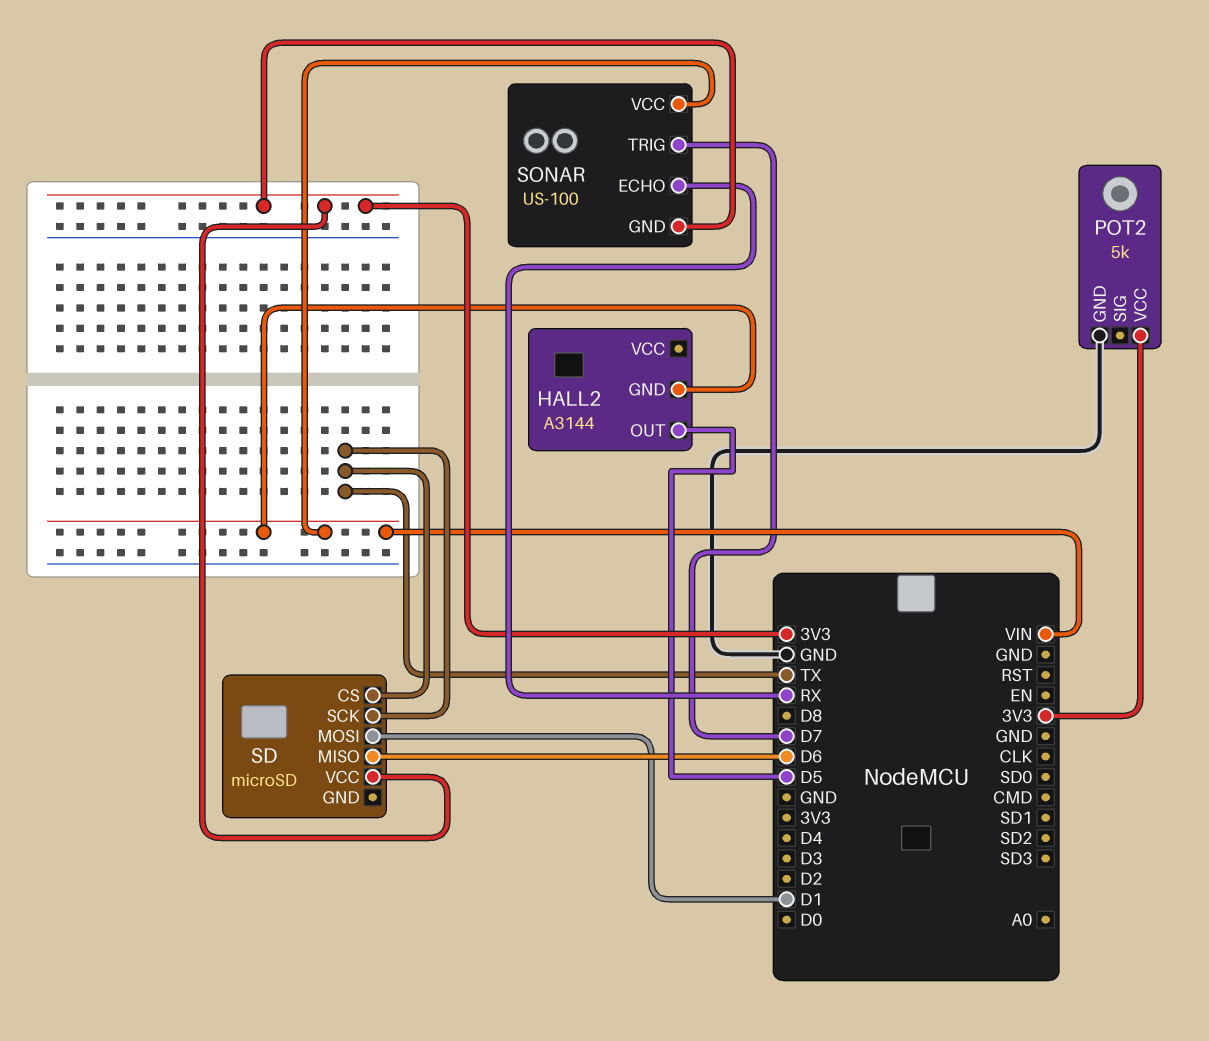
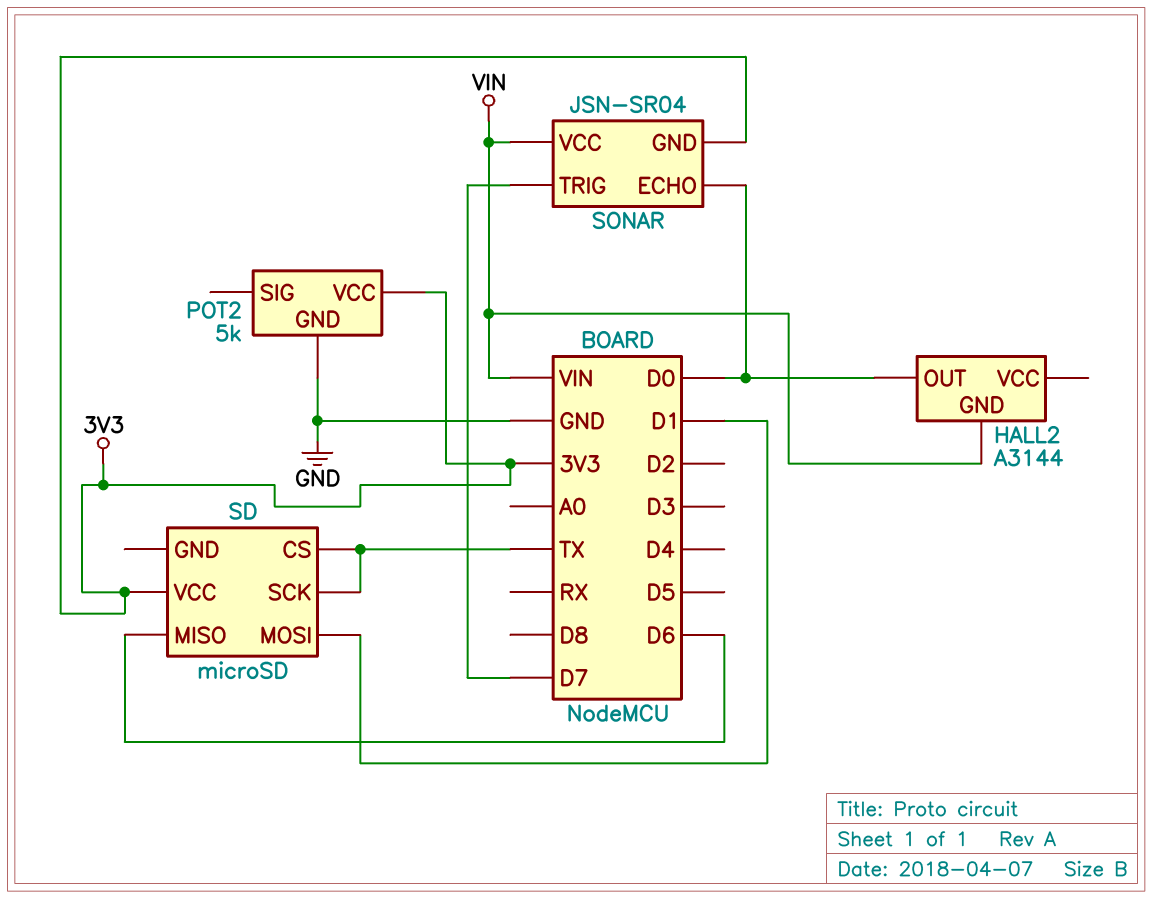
HALL2 pin OUT: D5 -> D0
SONAR: US-100 -> JSN-SR04
SONAR pin ECHO: RX -> D0

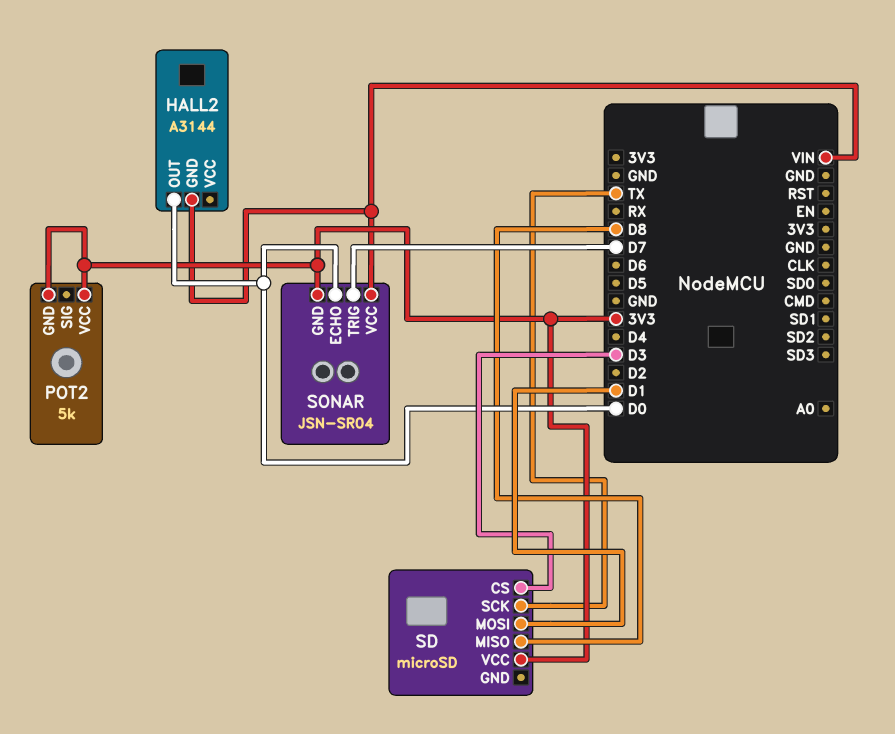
POT2 pin GND: GND -> 3V3
SD pin CS: TX -> D3
SD pin MISO: D6 -> D8

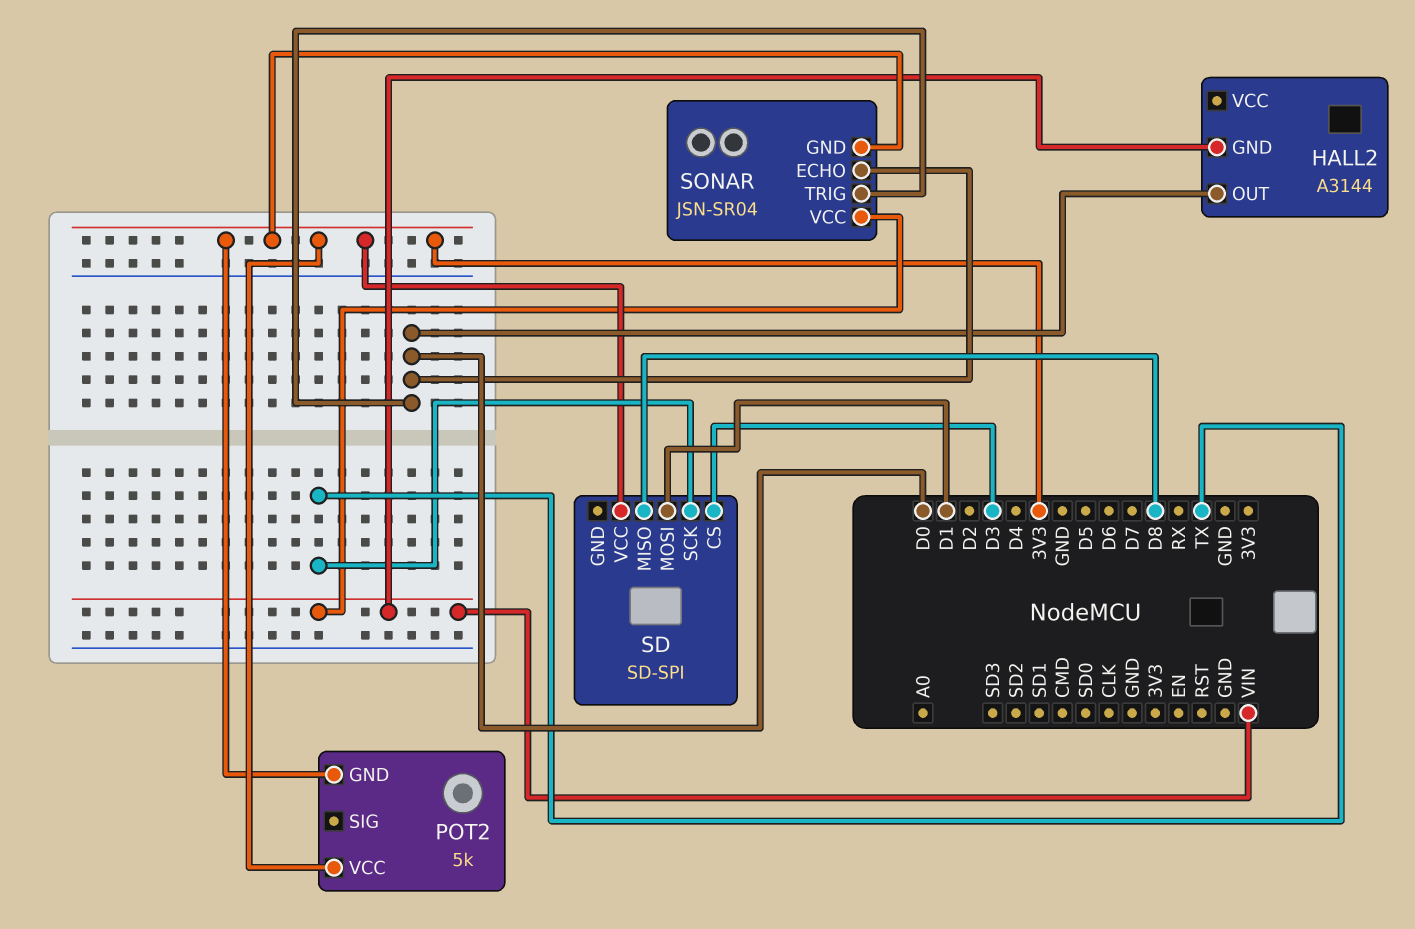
SD: microSD -> SD-SPI
SONAR pin TRIG: D7 -> D0

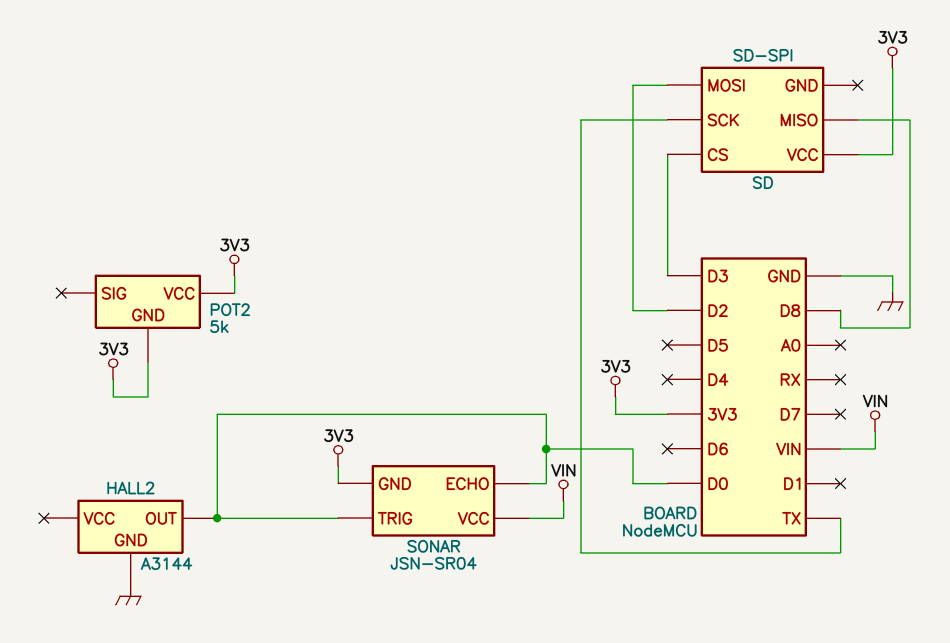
HALL2 pin GND: VIN -> GND
SD pin MOSI: D1 -> D2

